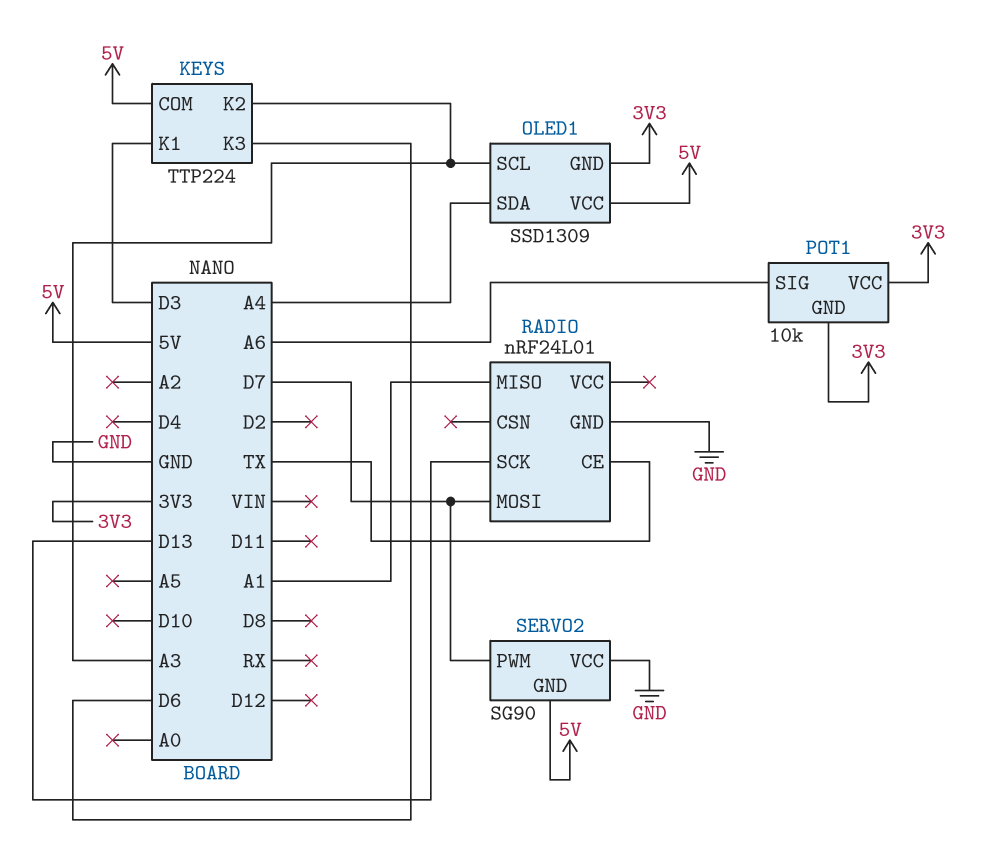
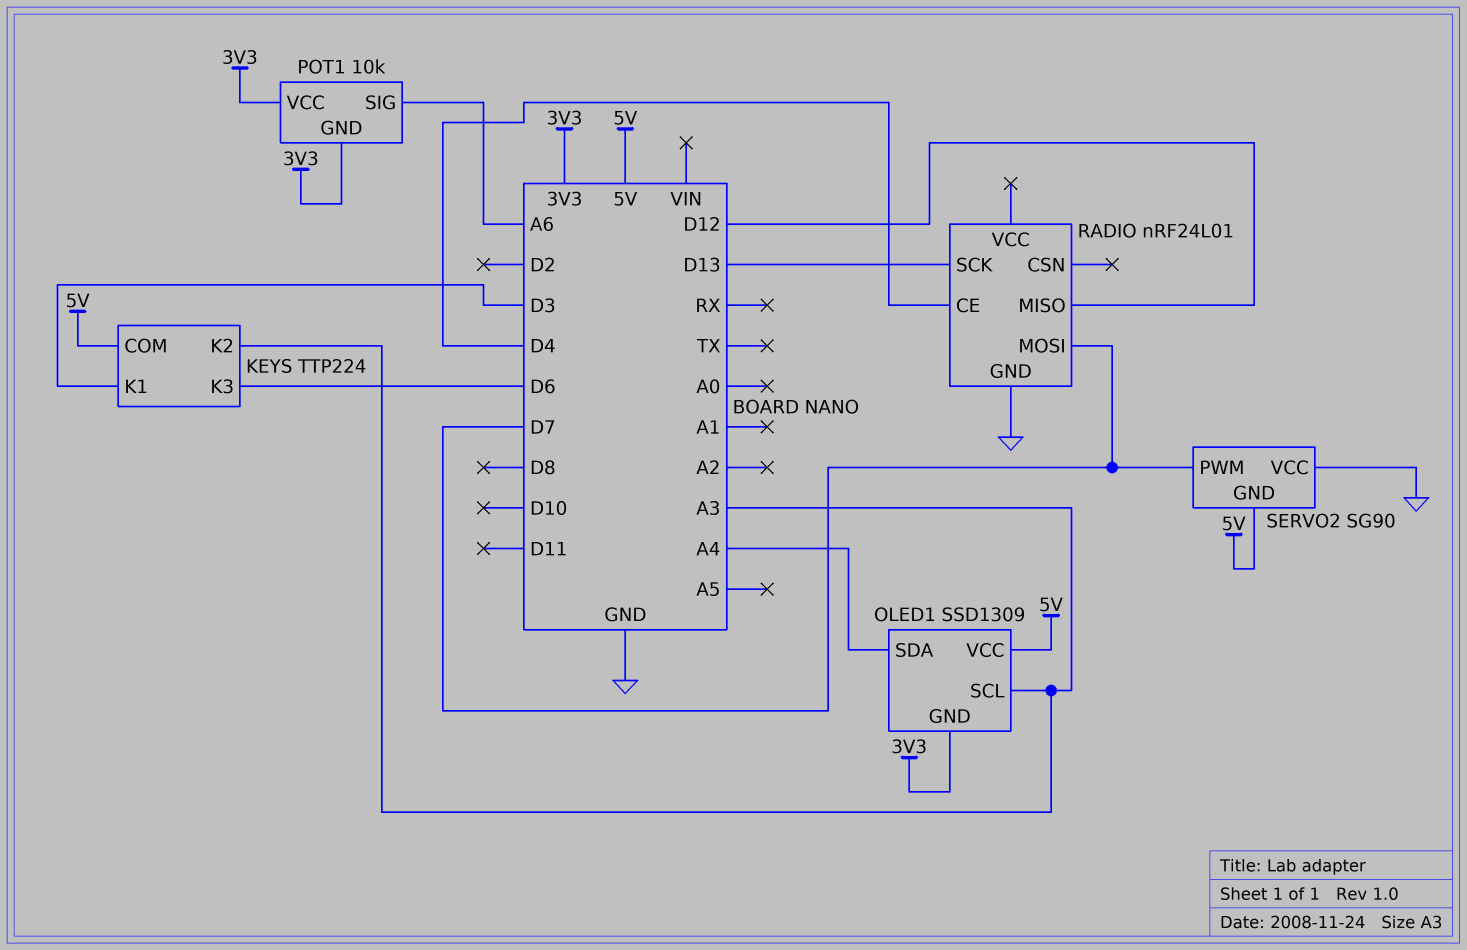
RADIO pin CE: TX -> D4
RADIO pin MISO: A1 -> D12

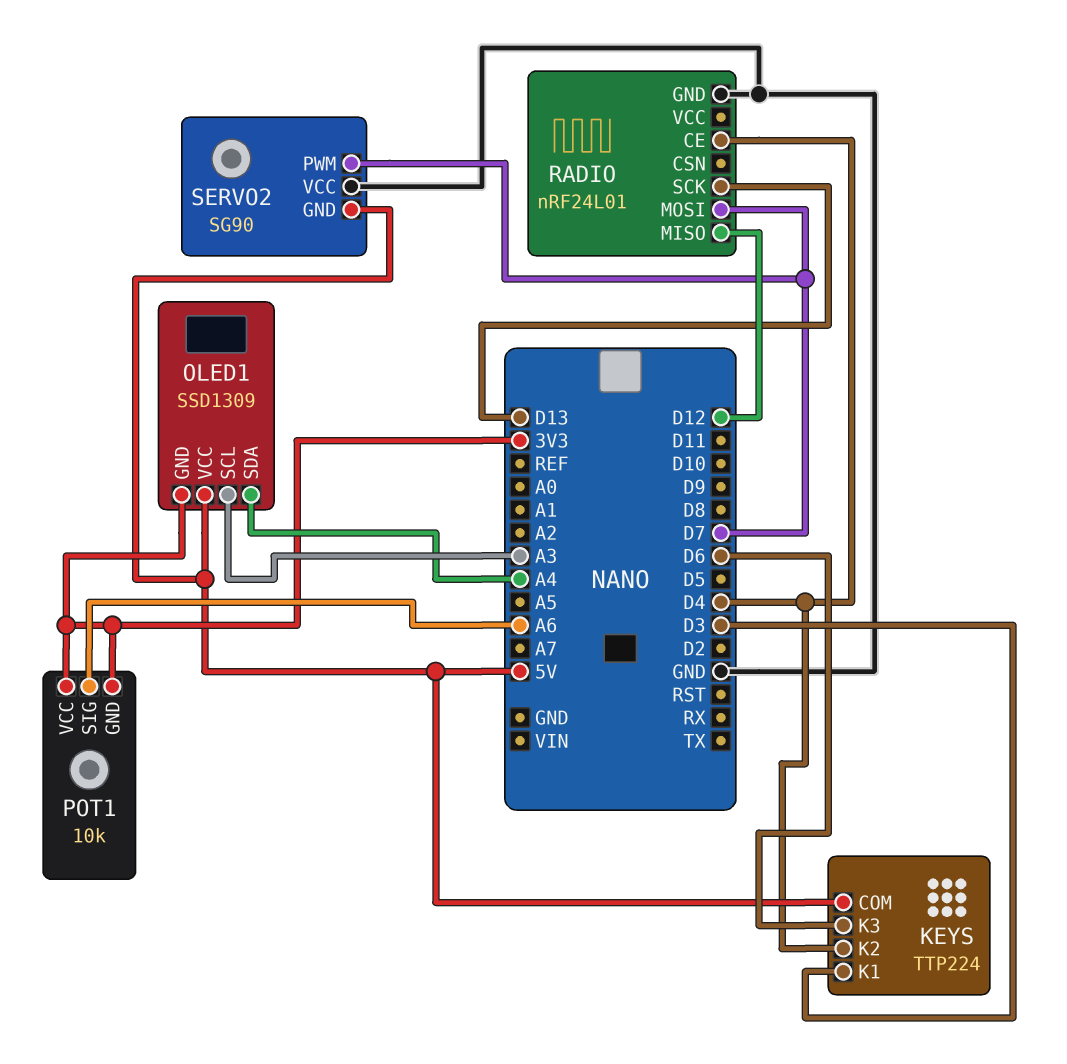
KEYS pin K2: A3 -> D4

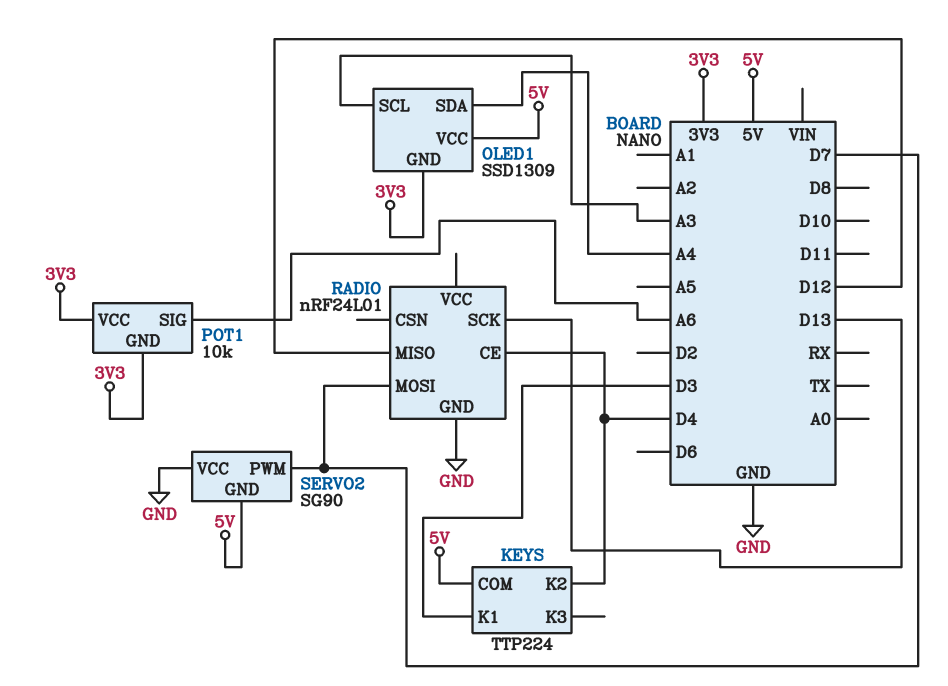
KEYS pin K3: D6 -> none

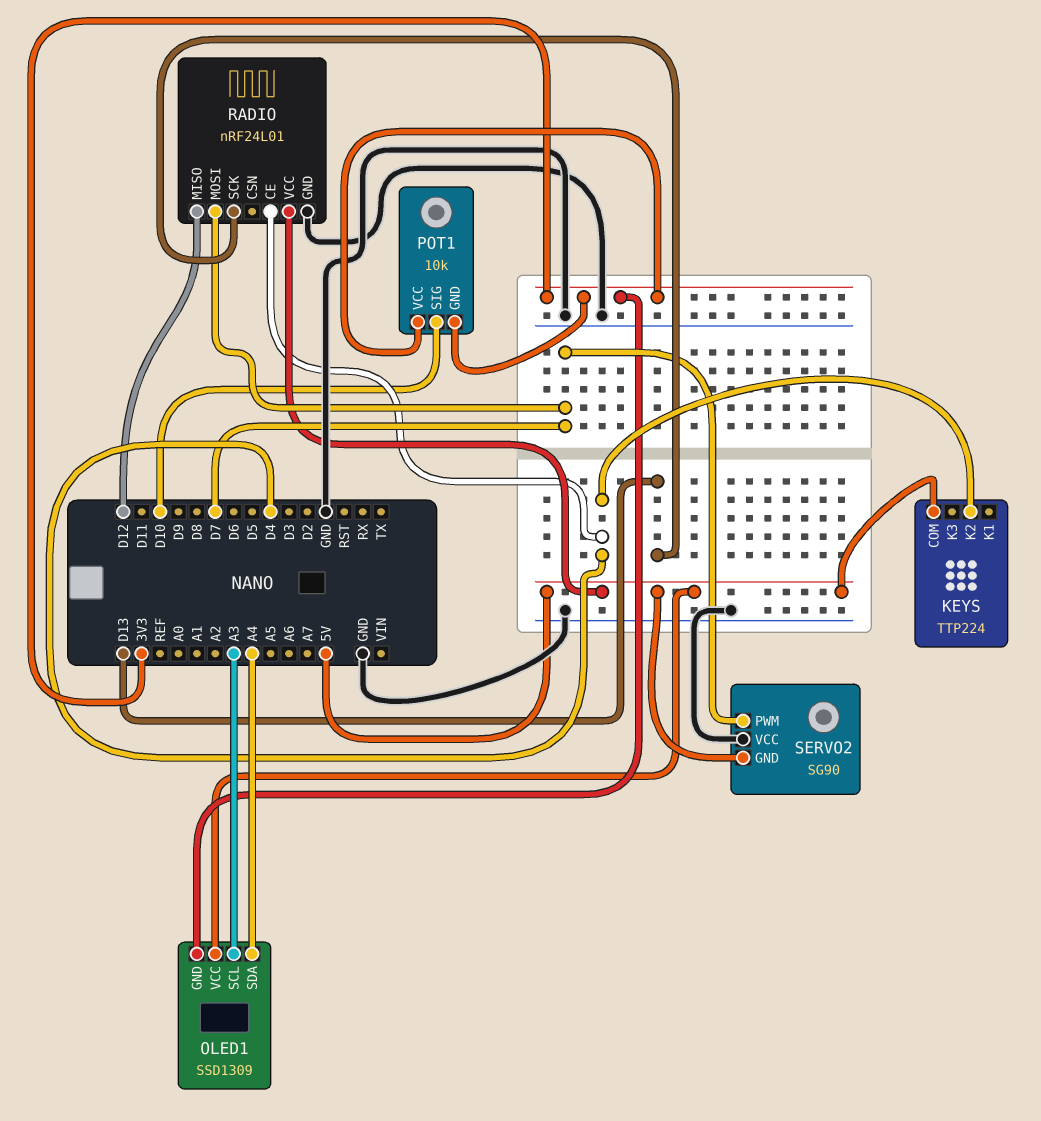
KEYS pin K1: D3 -> none
POT1 pin SIG: A6 -> D10
RADIO pin VCC: none -> 5V

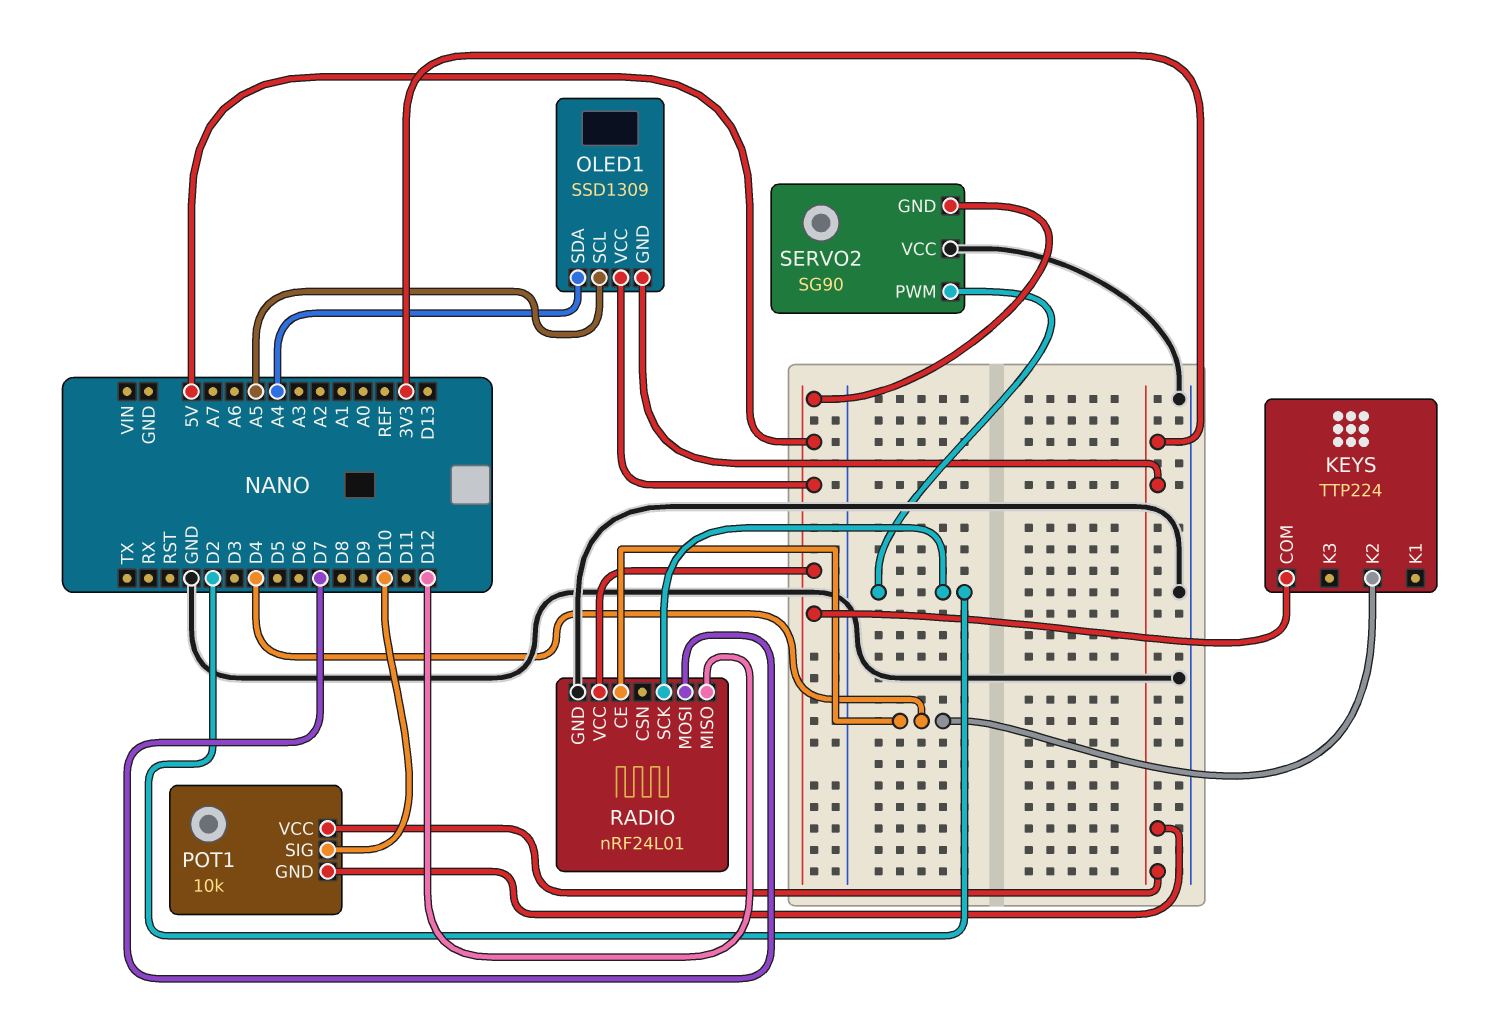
OLED1 pin SCL: A3 -> A5
RADIO pin SCK: D13 -> D2
SERVO2 pin PWM: D7 -> D2

